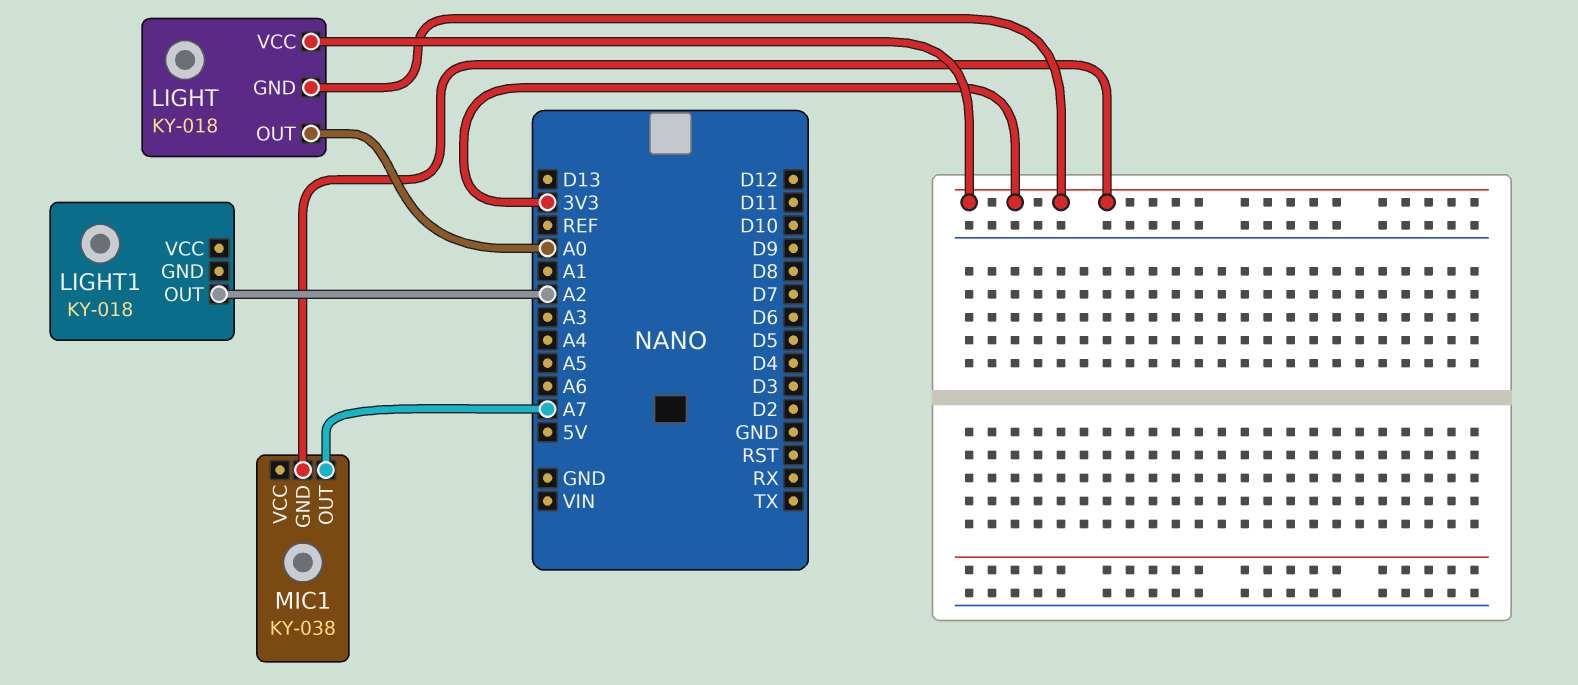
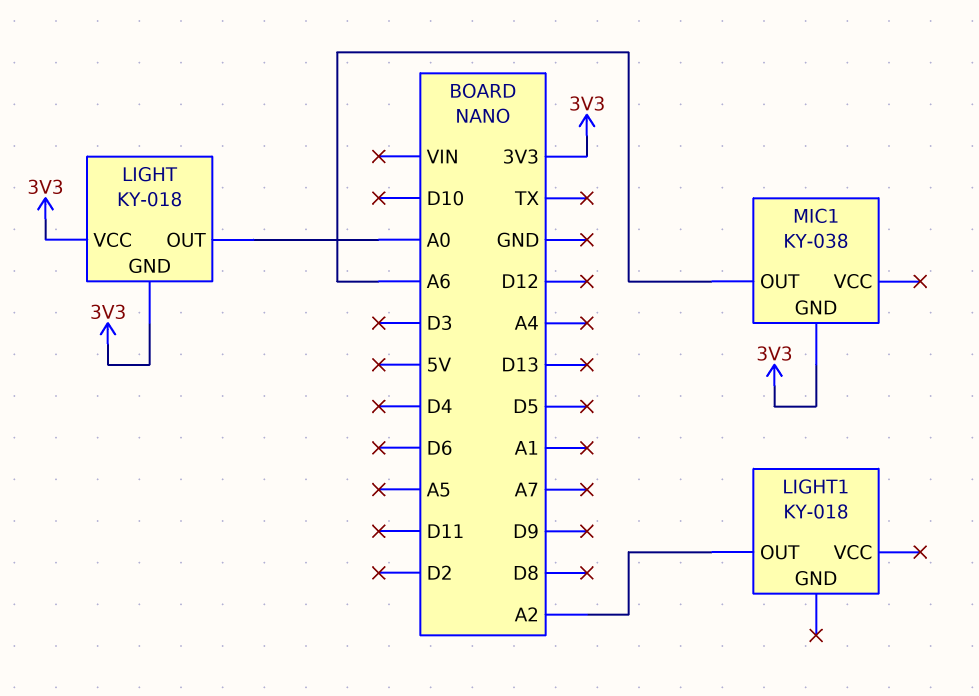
MIC1 pin OUT: A7 -> A6

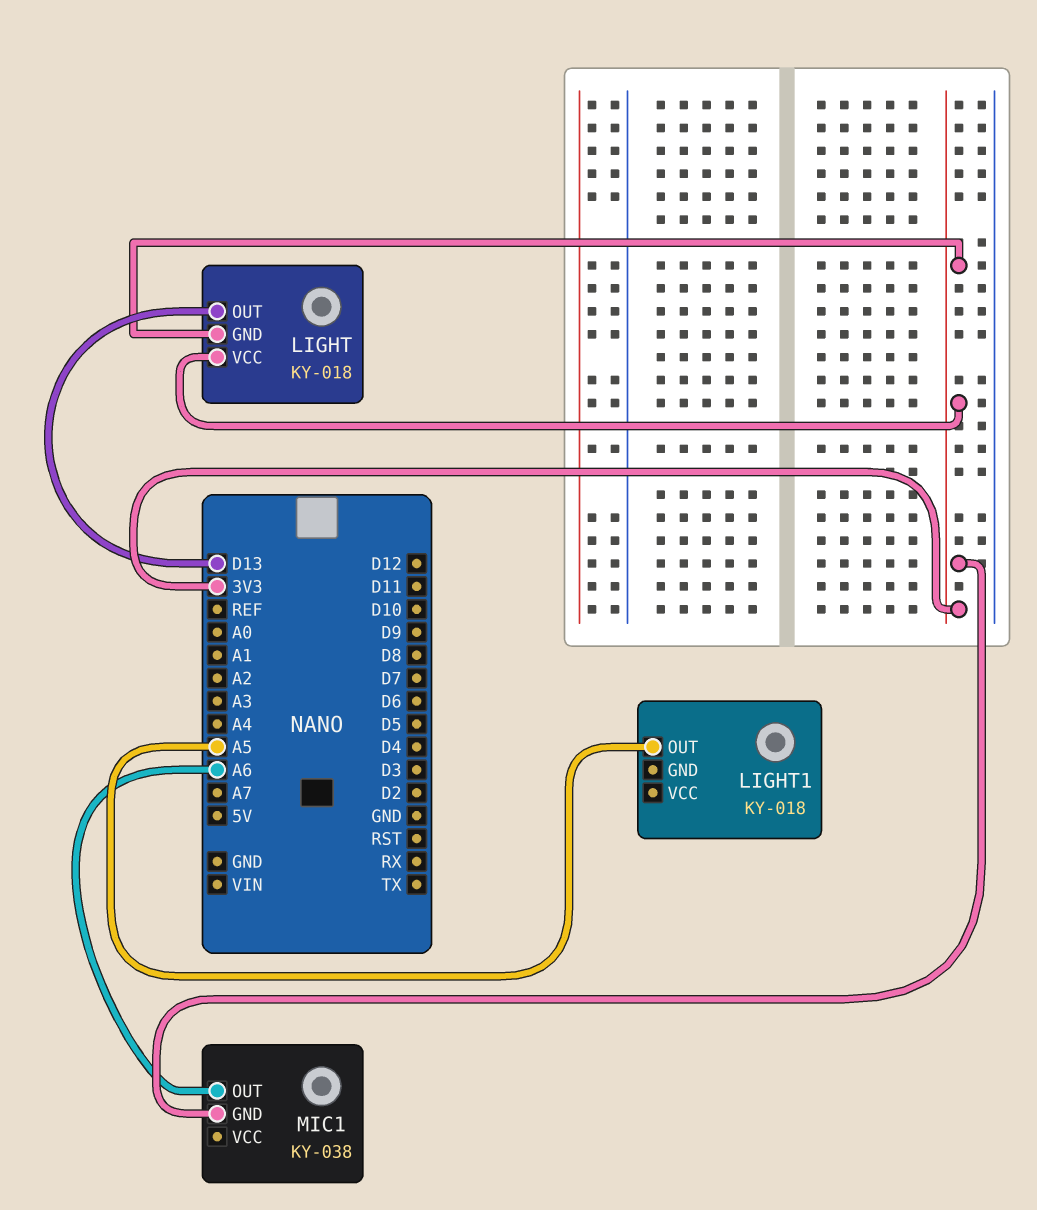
LIGHT pin OUT: A0 -> D13
LIGHT1 pin OUT: A2 -> A5

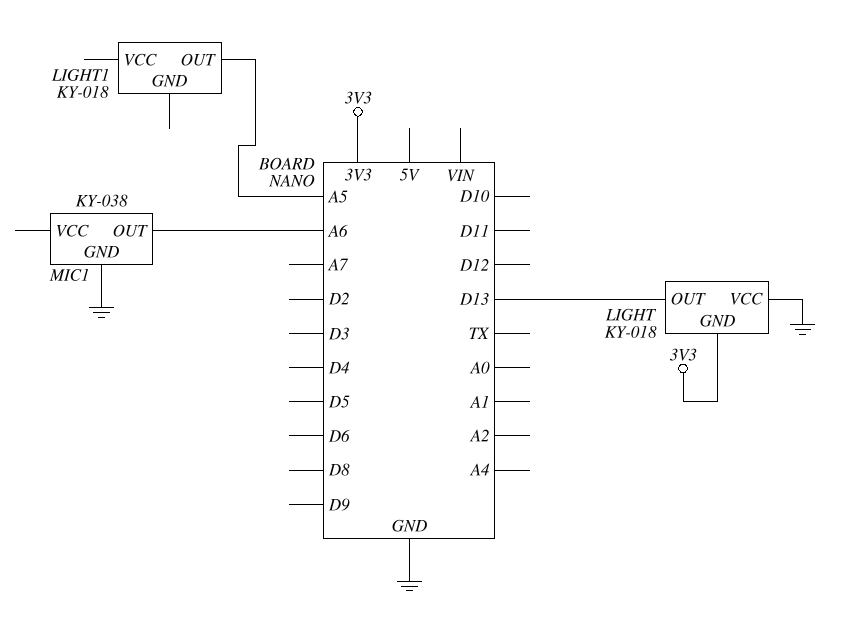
LIGHT pin VCC: 3V3 -> GND
MIC1 pin GND: 3V3 -> GND

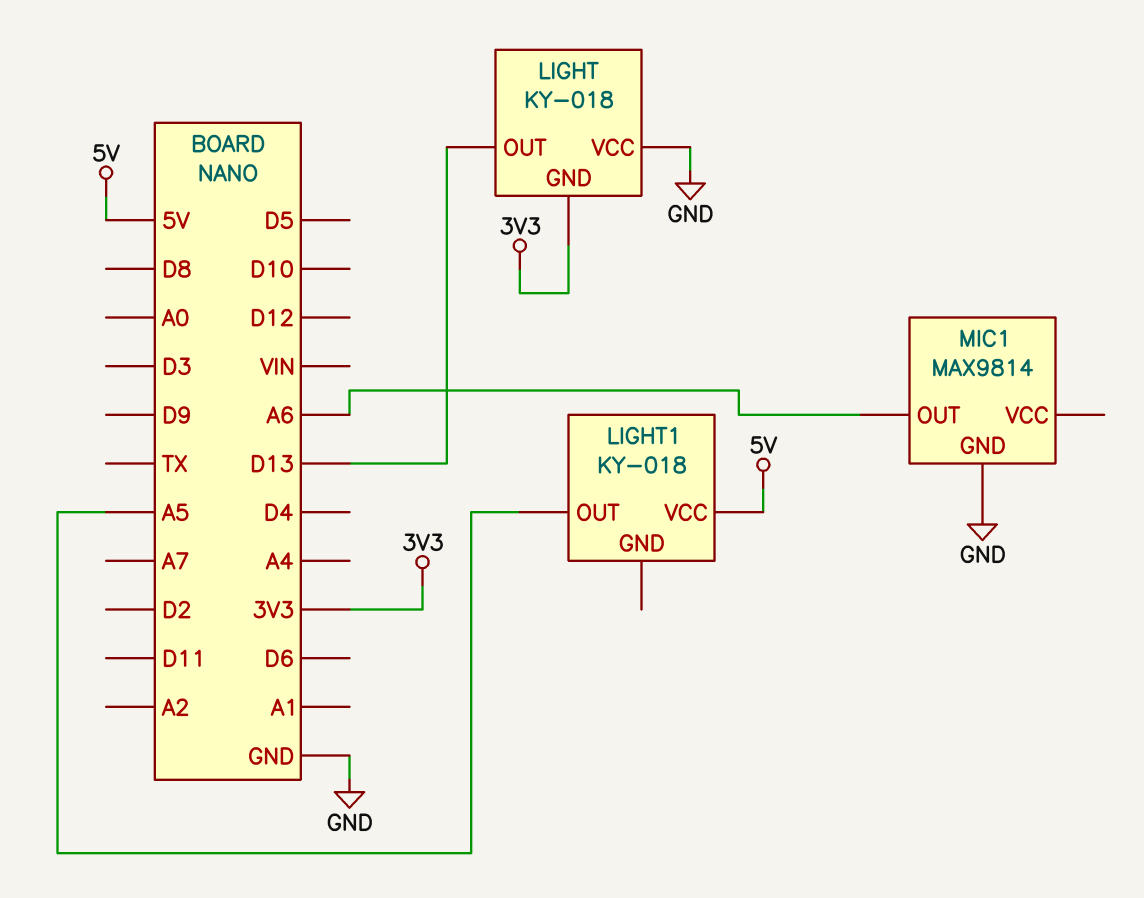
LIGHT1 pin VCC: none -> 5V
MIC1: KY-038 -> MAX9814

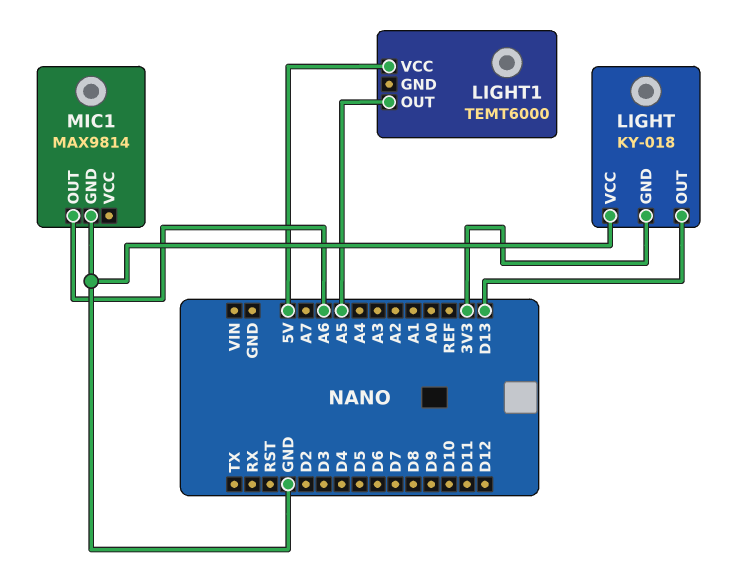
LIGHT1: KY-018 -> TEMT6000

